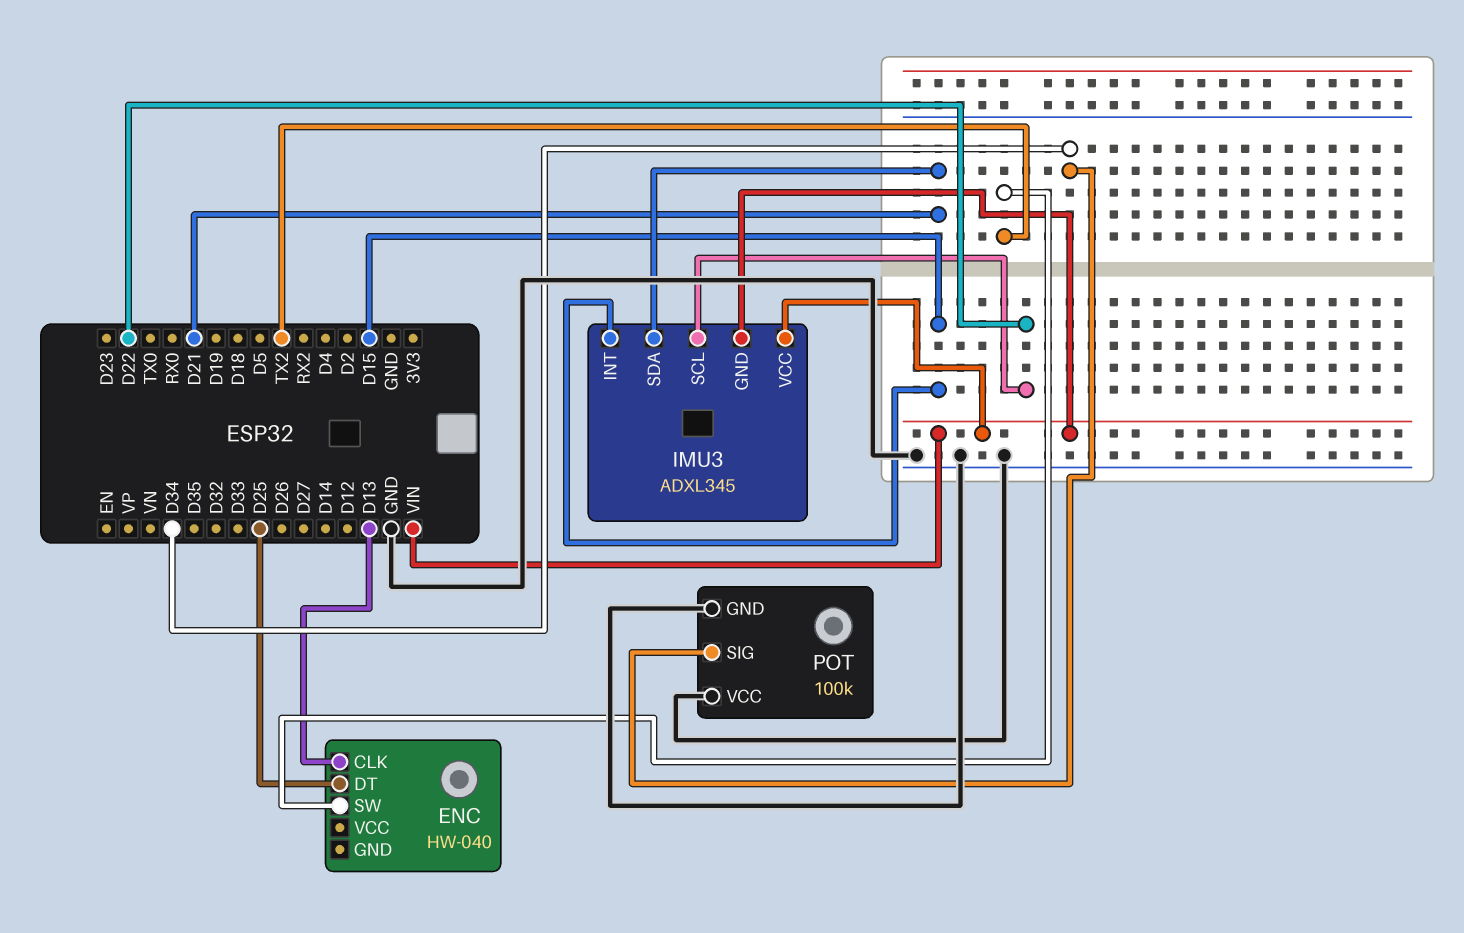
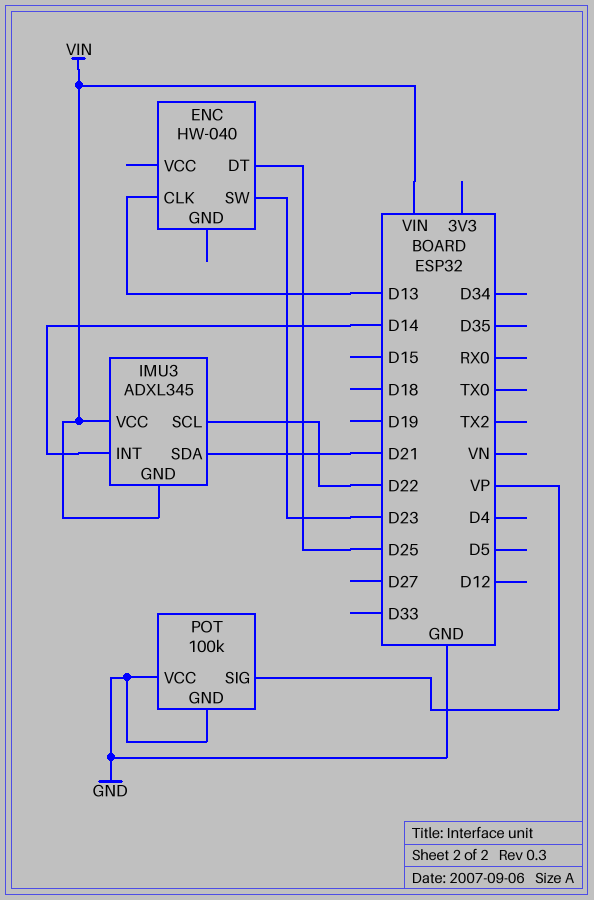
ENC pin SW: TX2 -> D23
IMU3 pin INT: D15 -> D14
POT pin SIG: D34 -> VP

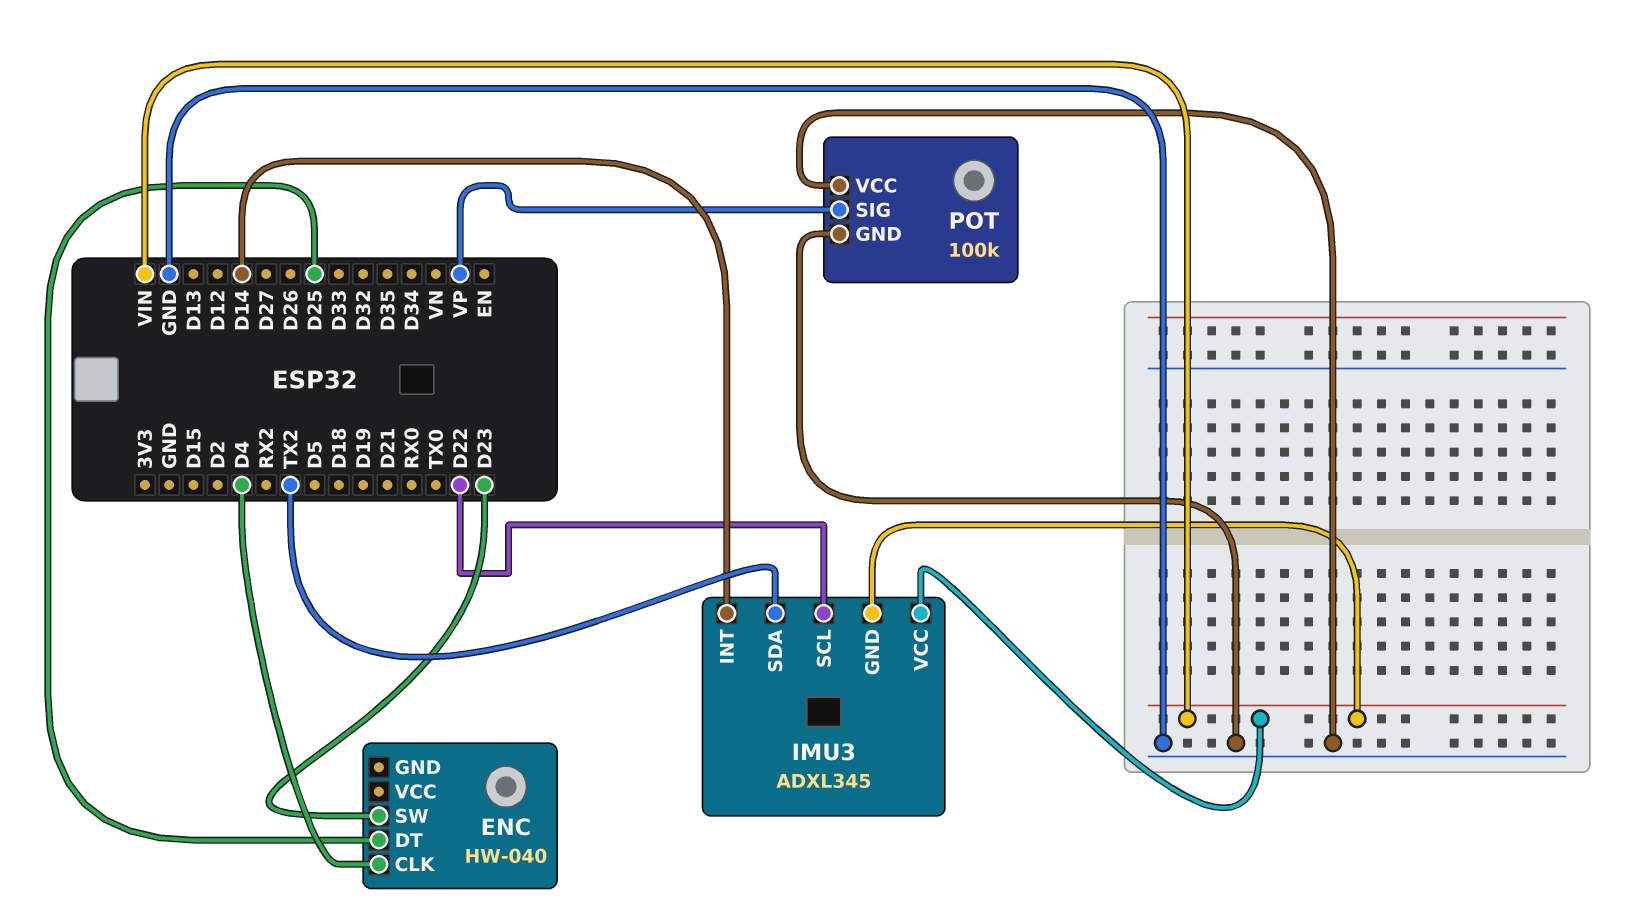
ENC pin CLK: D13 -> D4
IMU3 pin SDA: D21 -> TX2

